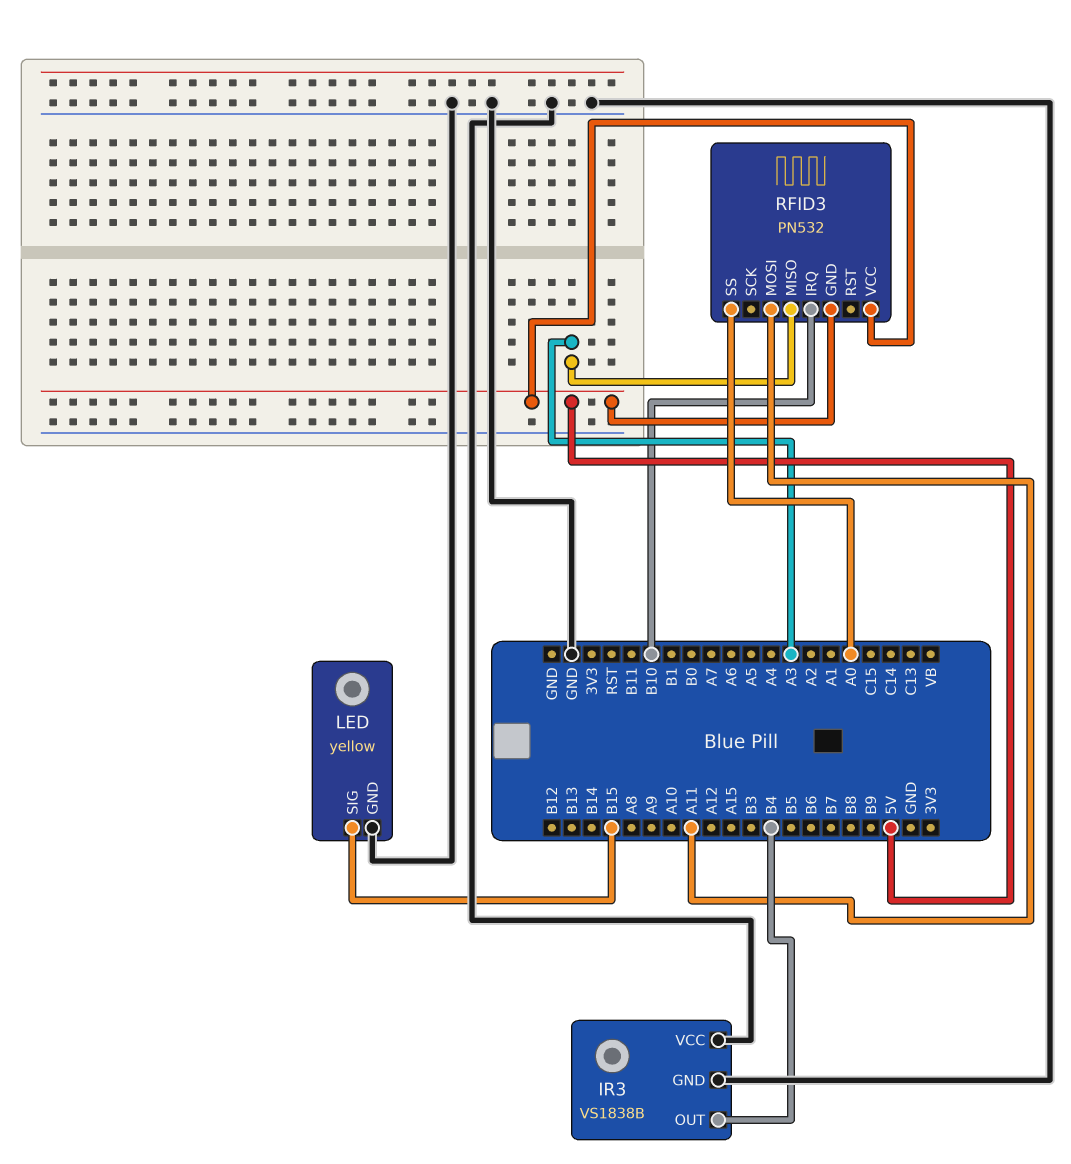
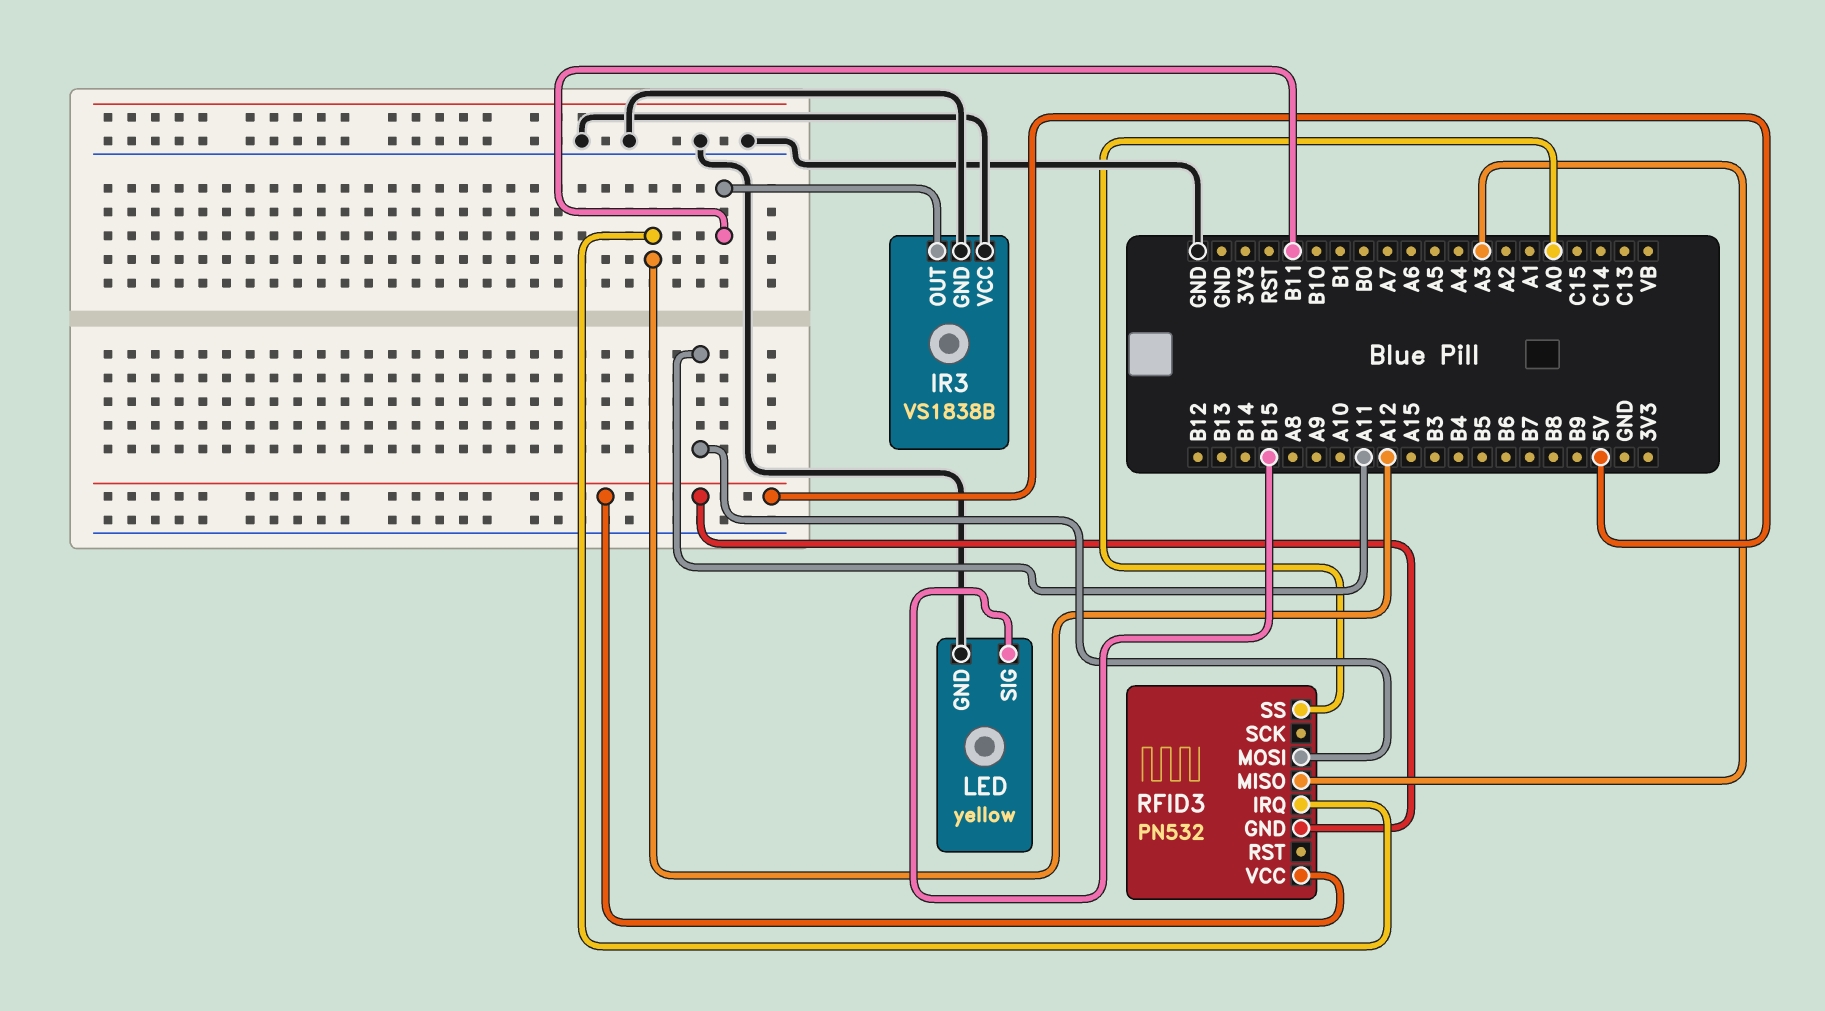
IR3 pin OUT: B4 -> B11
RFID3 pin IRQ: B10 -> A12

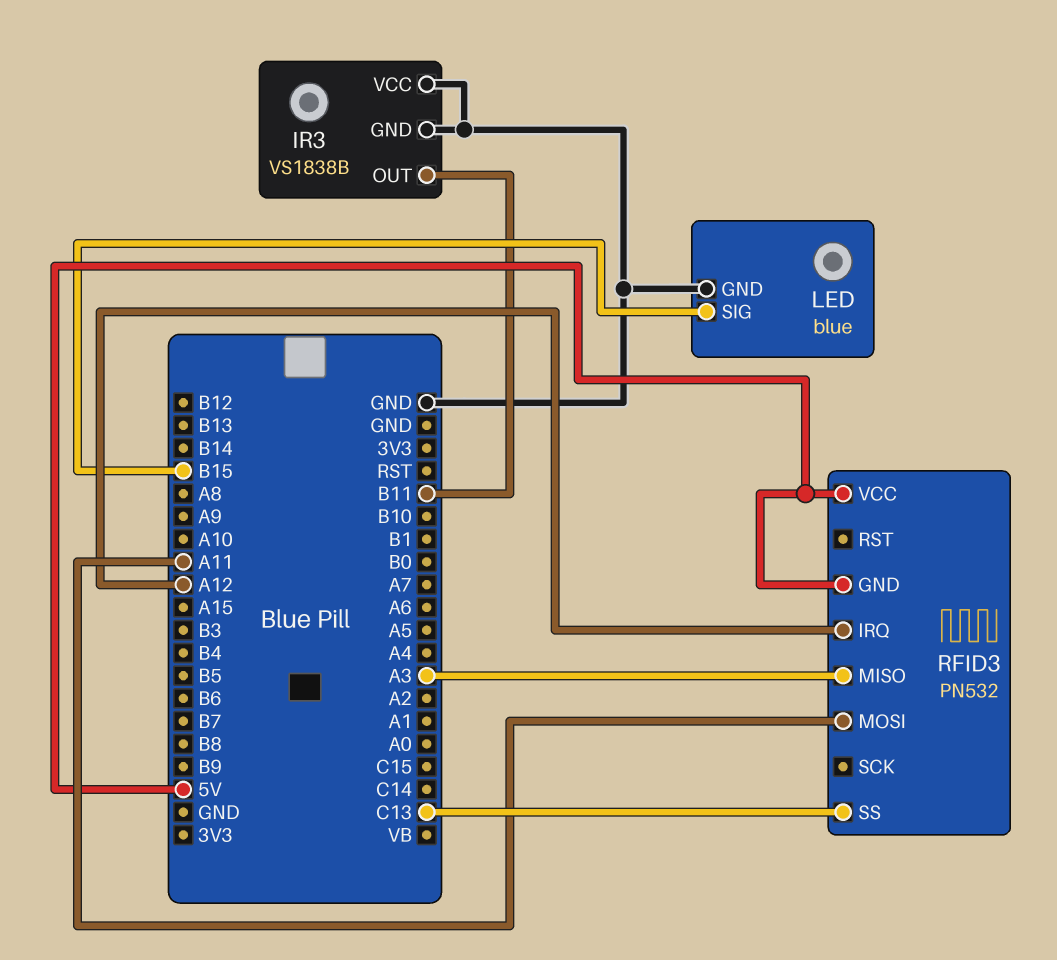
LED: yellow -> blue
RFID3 pin SS: A0 -> C13

